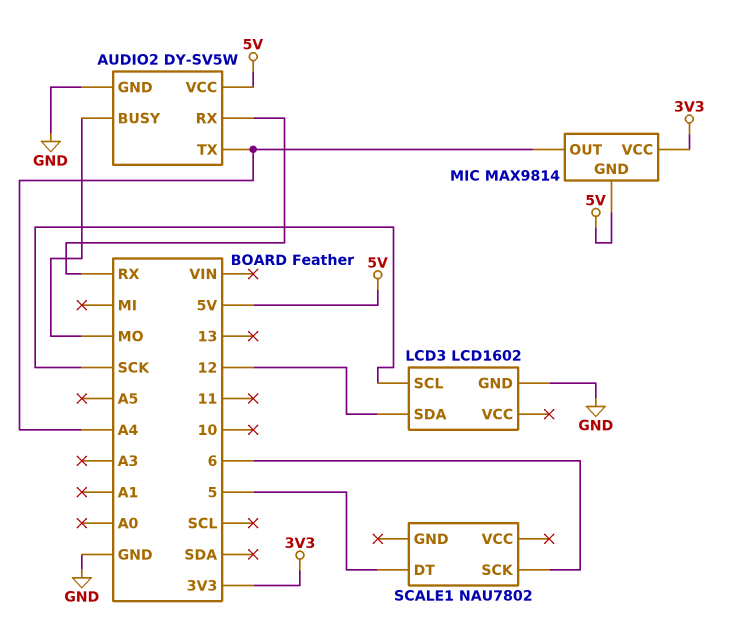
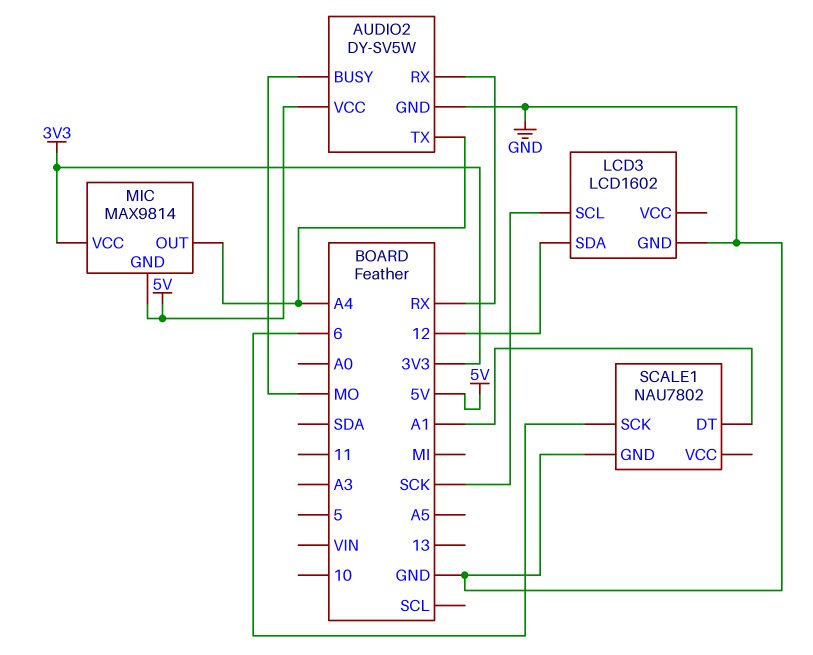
SCALE1 pin DT: 5 -> A1
SCALE1 pin GND: none -> GND

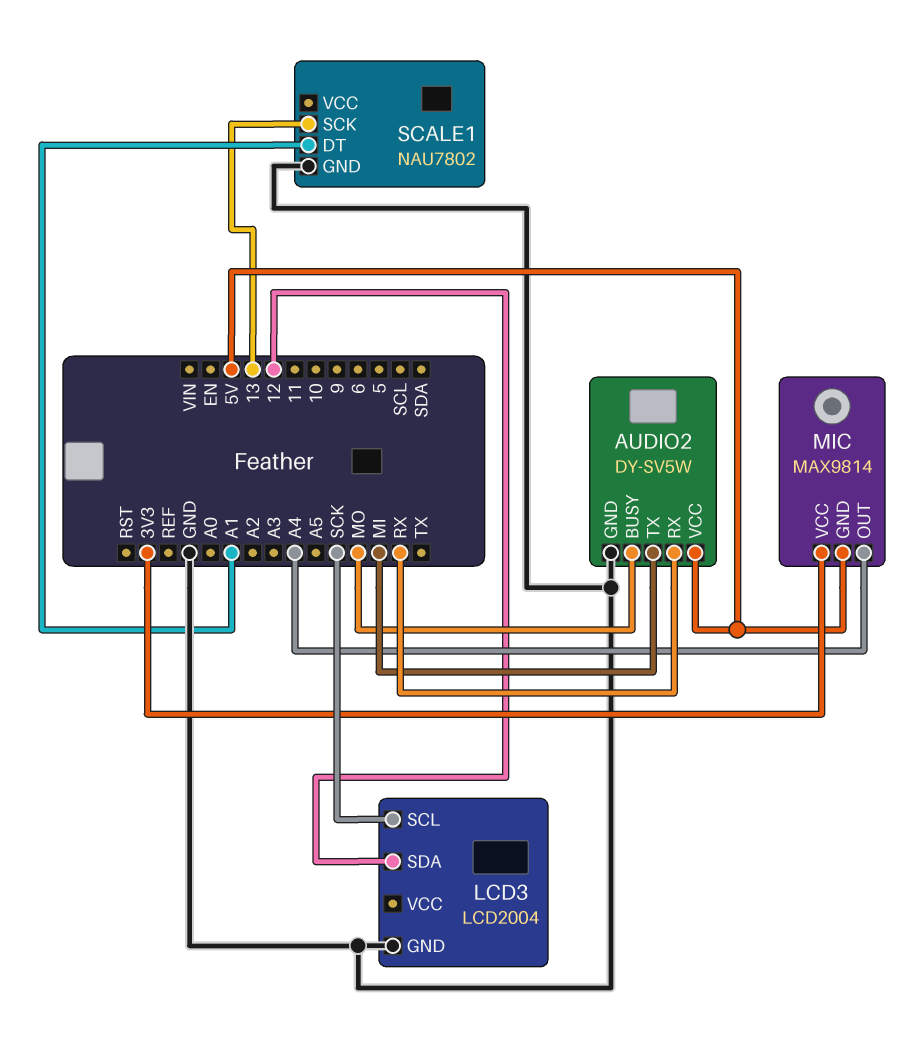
AUDIO2 pin TX: A4 -> MI
LCD3: LCD1602 -> LCD2004
SCALE1 pin SCK: 6 -> 13

